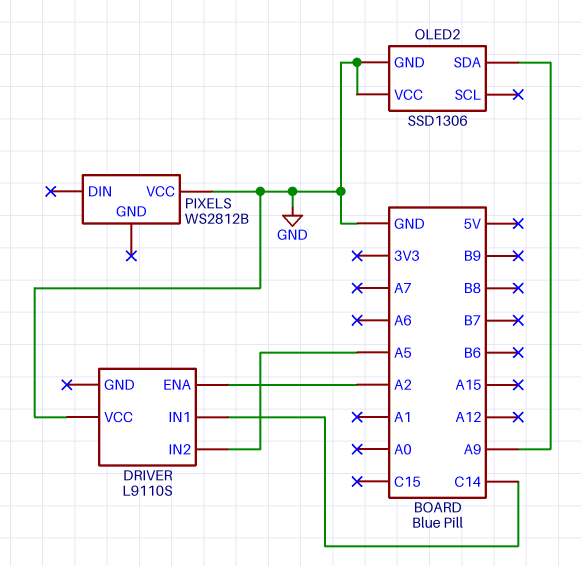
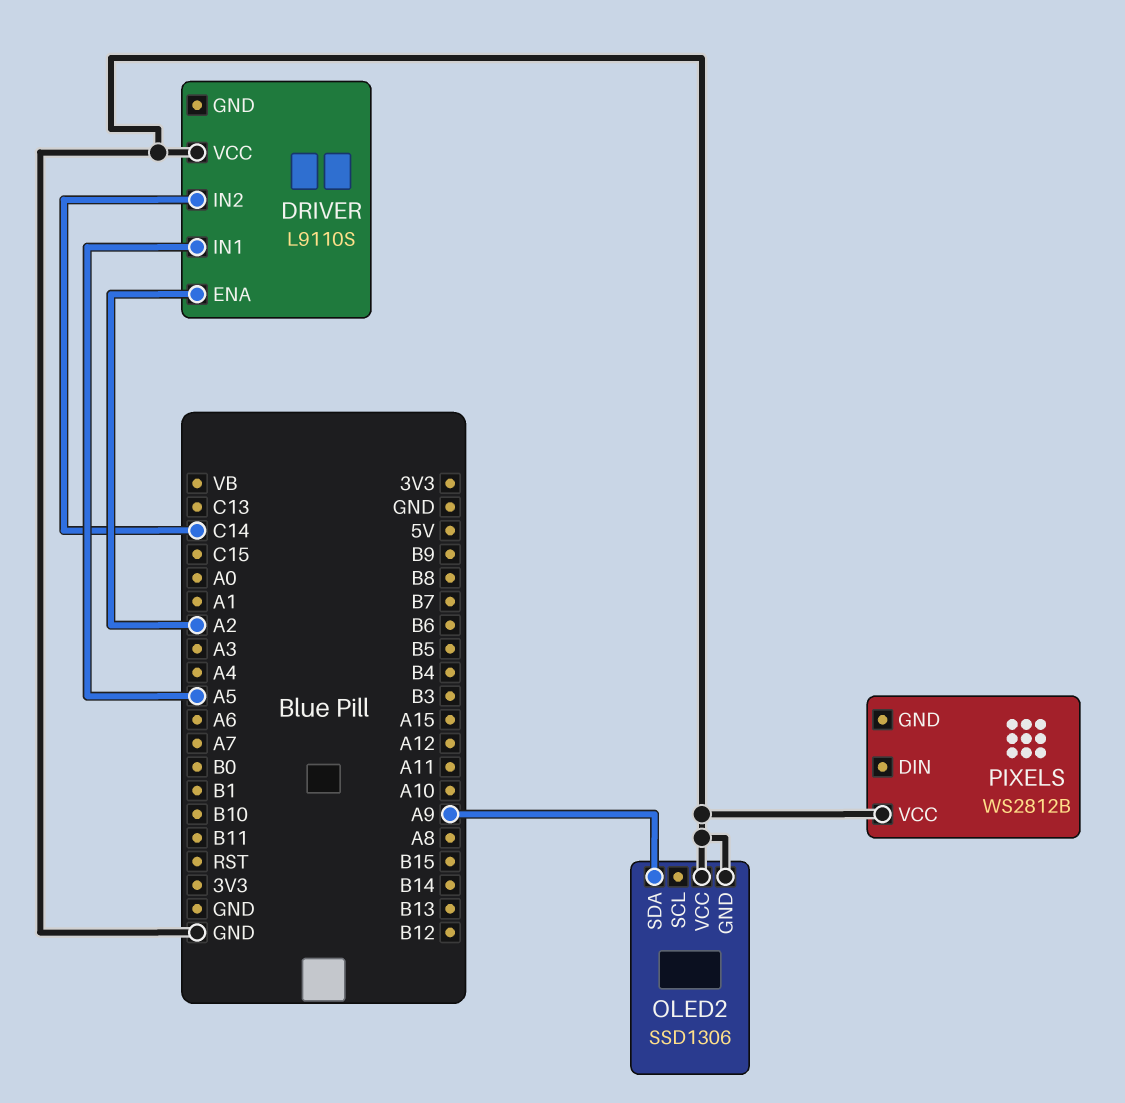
DRIVER pin IN1: C14 -> A5
DRIVER pin IN2: A5 -> C14

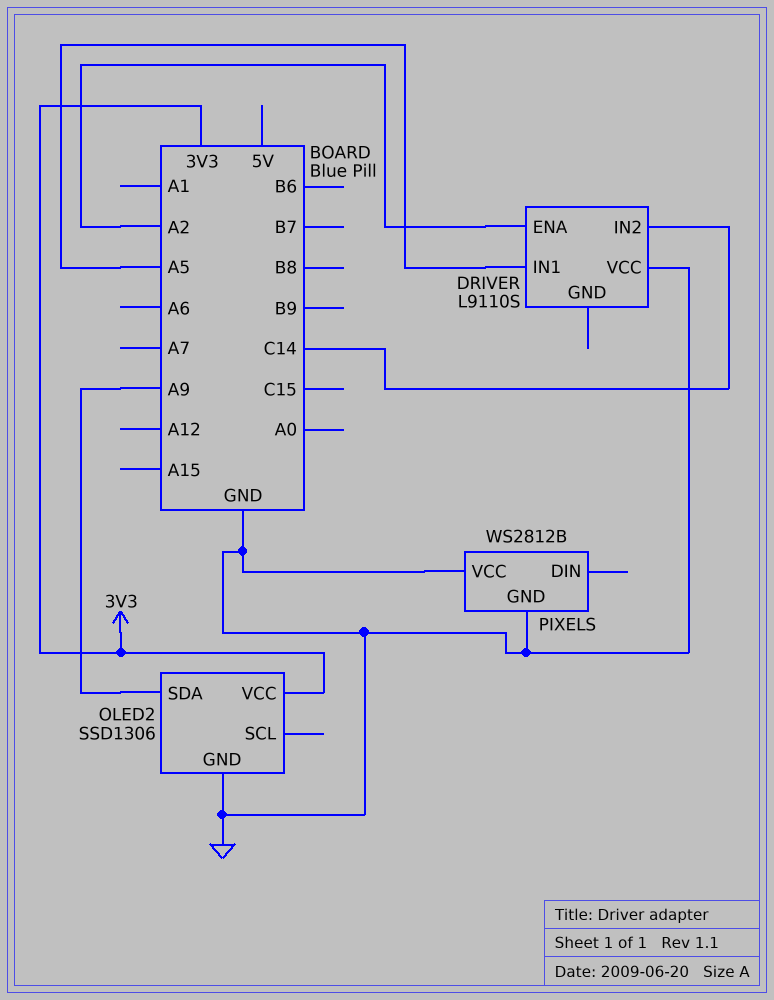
OLED2 pin VCC: GND -> 3V3
PIXELS pin GND: none -> GND

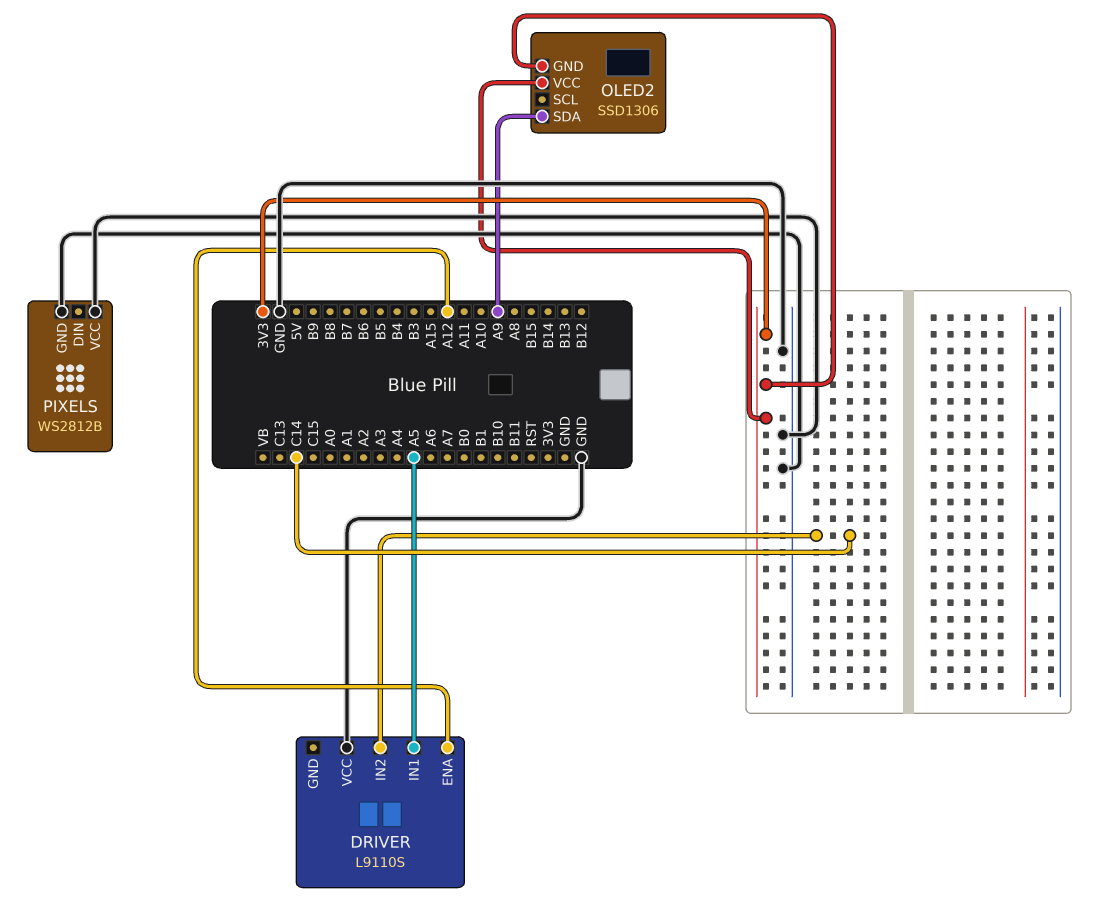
DRIVER pin ENA: A2 -> A12
OLED2 pin GND: GND -> 3V3

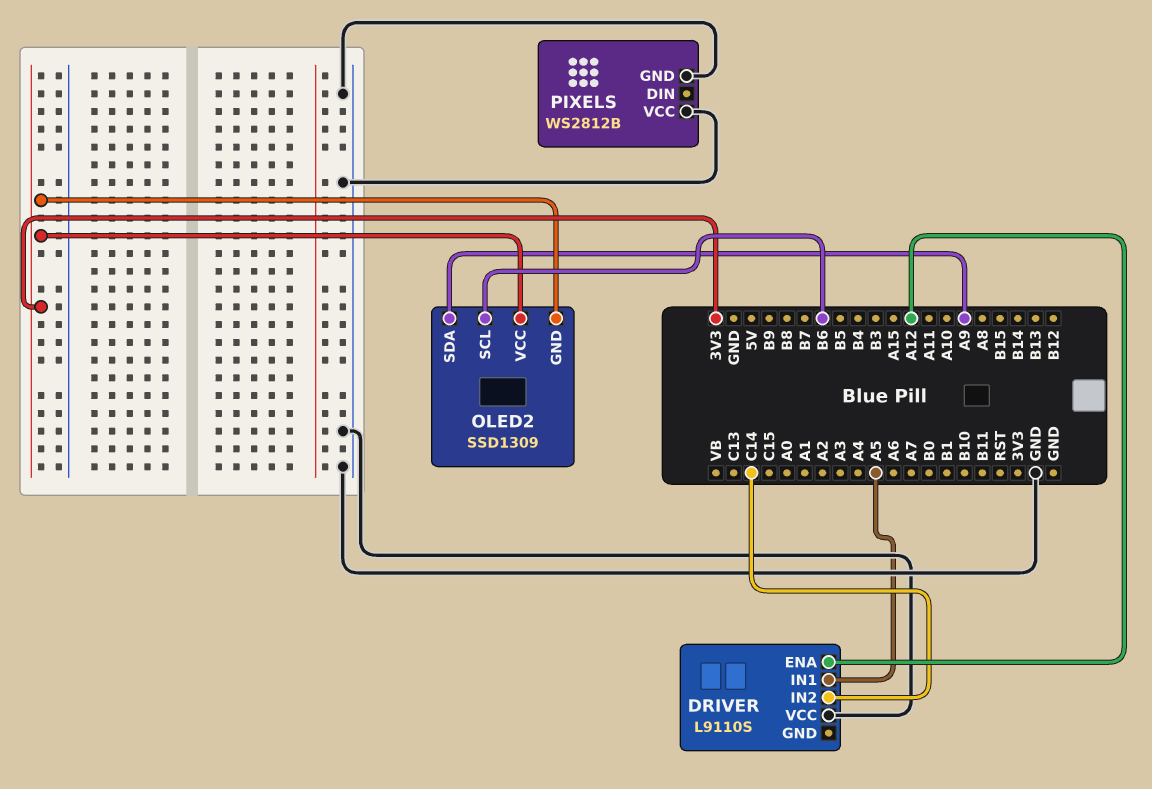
OLED2: SSD1306 -> SSD1309
OLED2 pin SCL: none -> B6

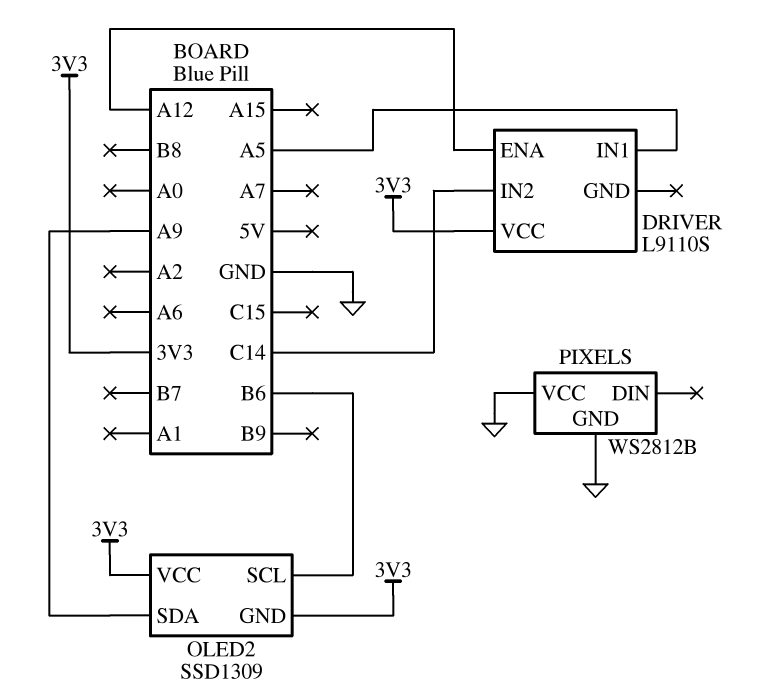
DRIVER pin VCC: GND -> 3V3

